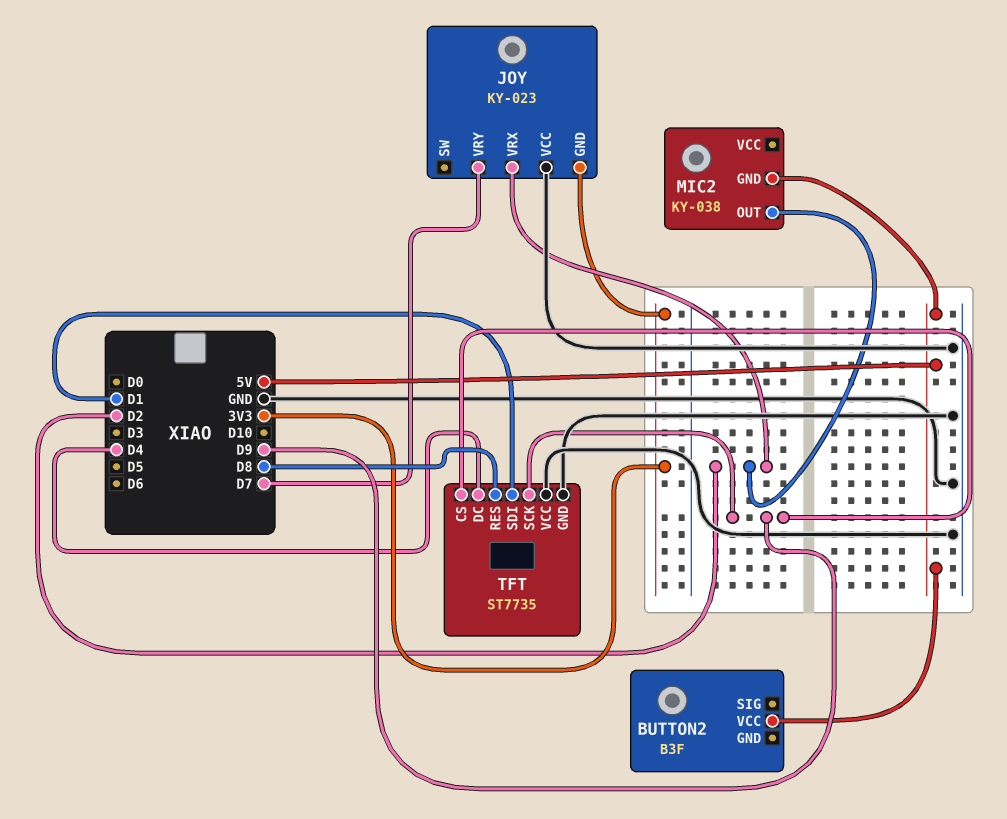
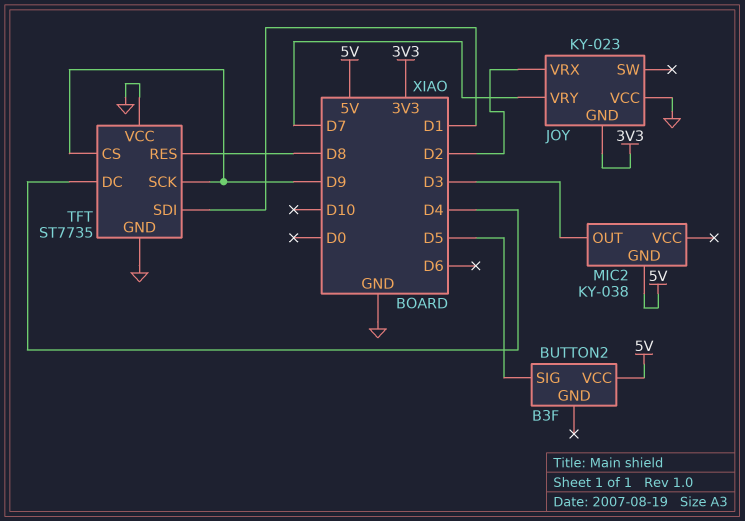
BUTTON2 pin SIG: none -> D5
MIC2 pin OUT: D2 -> D3

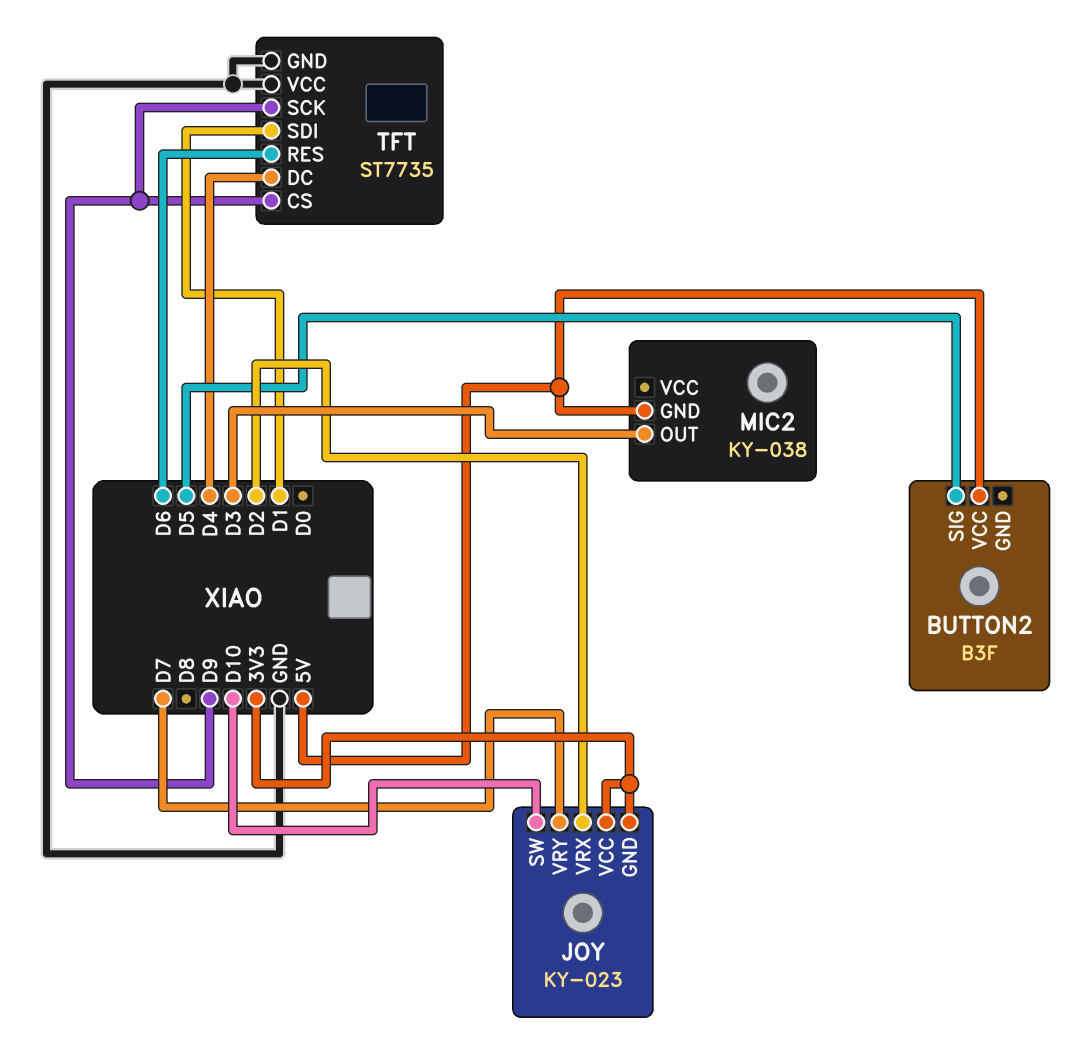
JOY pin SW: none -> D10
JOY pin VCC: GND -> 3V3
TFT pin RES: D8 -> D6

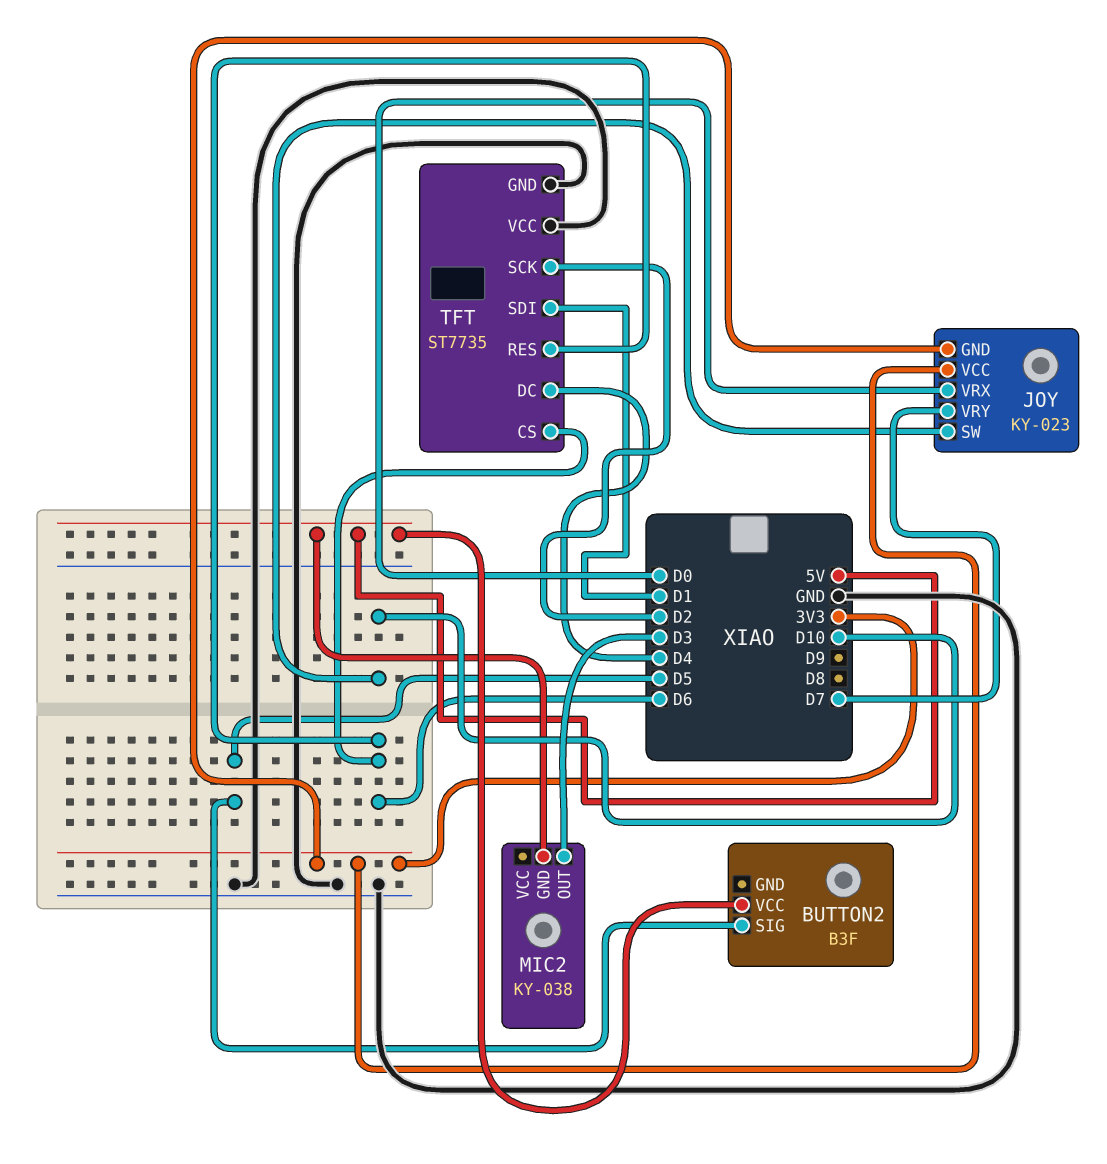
JOY pin VRX: D2 -> D0
TFT pin CS: D9 -> D6
TFT pin SCK: D9 -> D2

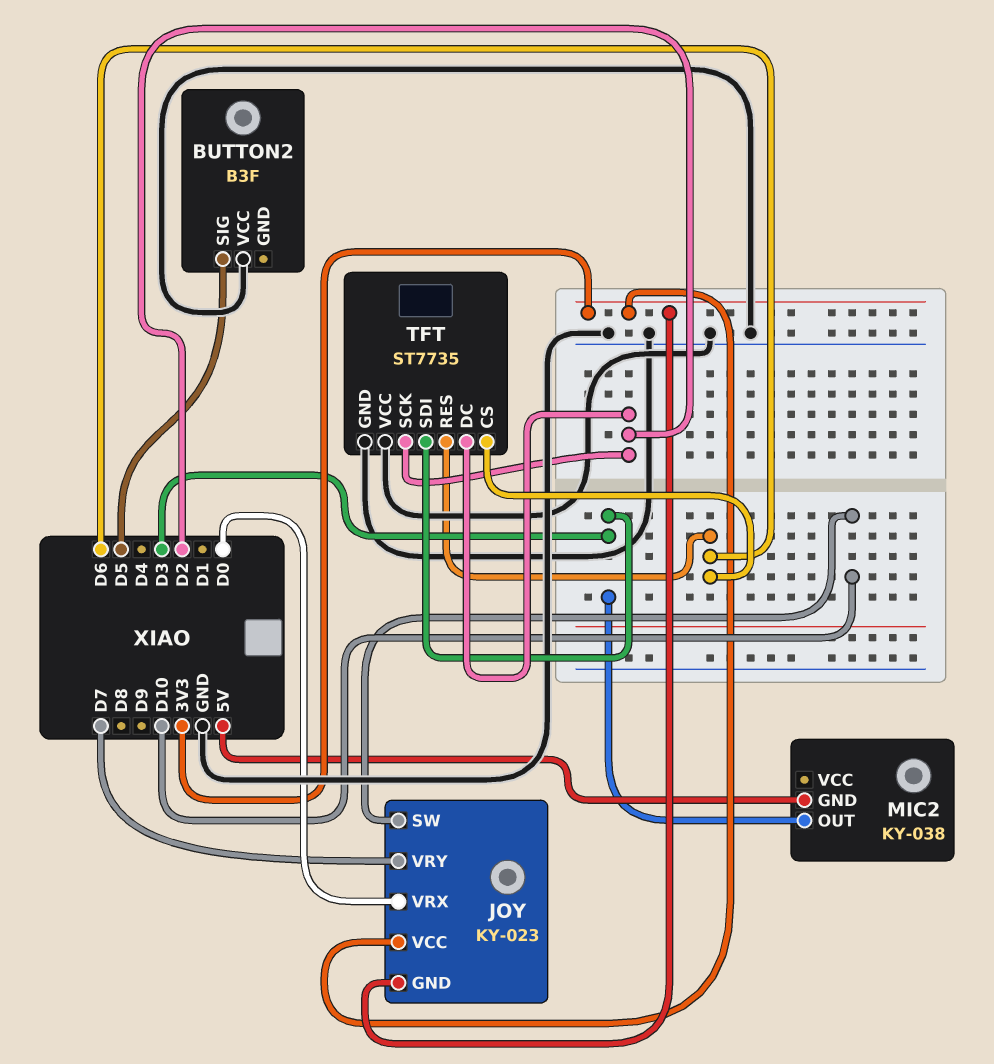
BUTTON2 pin VCC: 5V -> GND
TFT pin DC: D4 -> D2
TFT pin SDI: D1 -> D3

